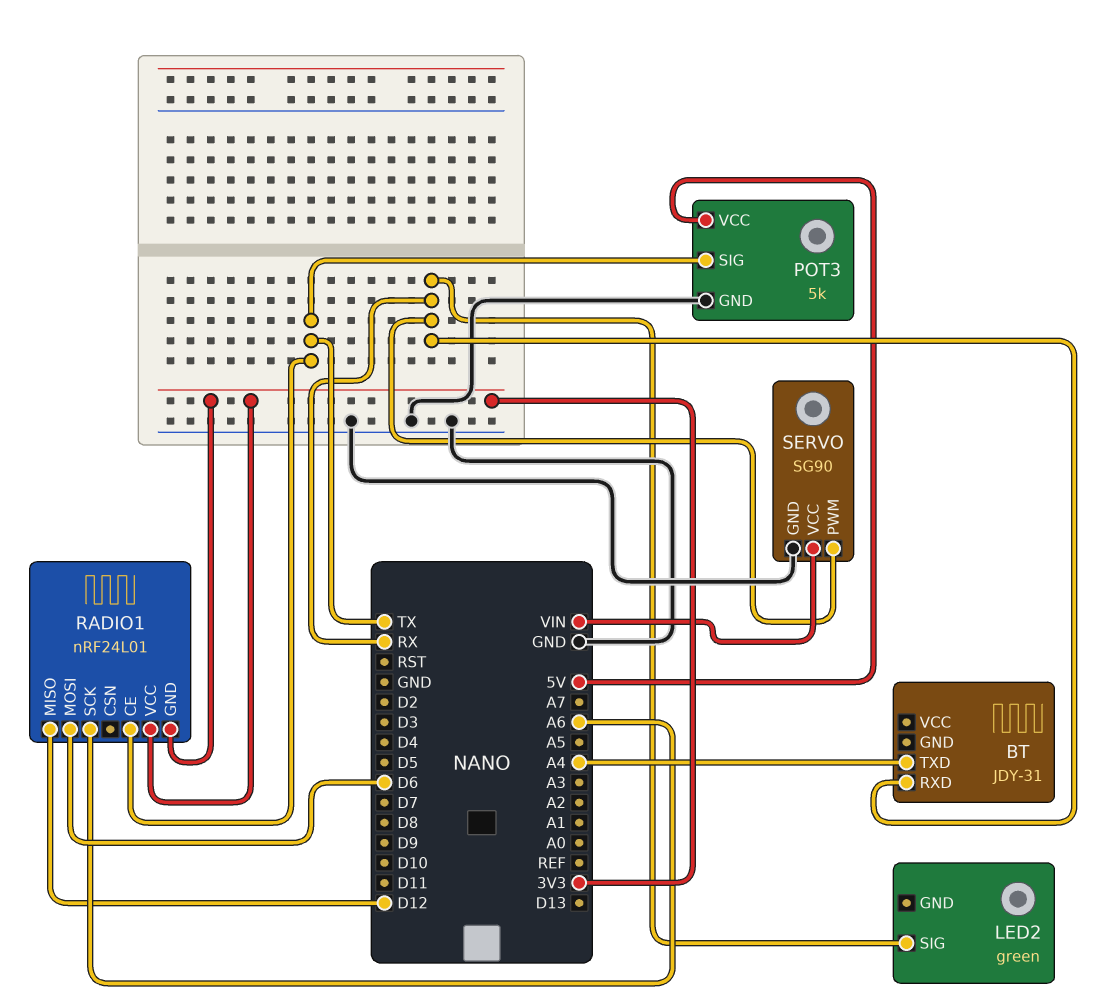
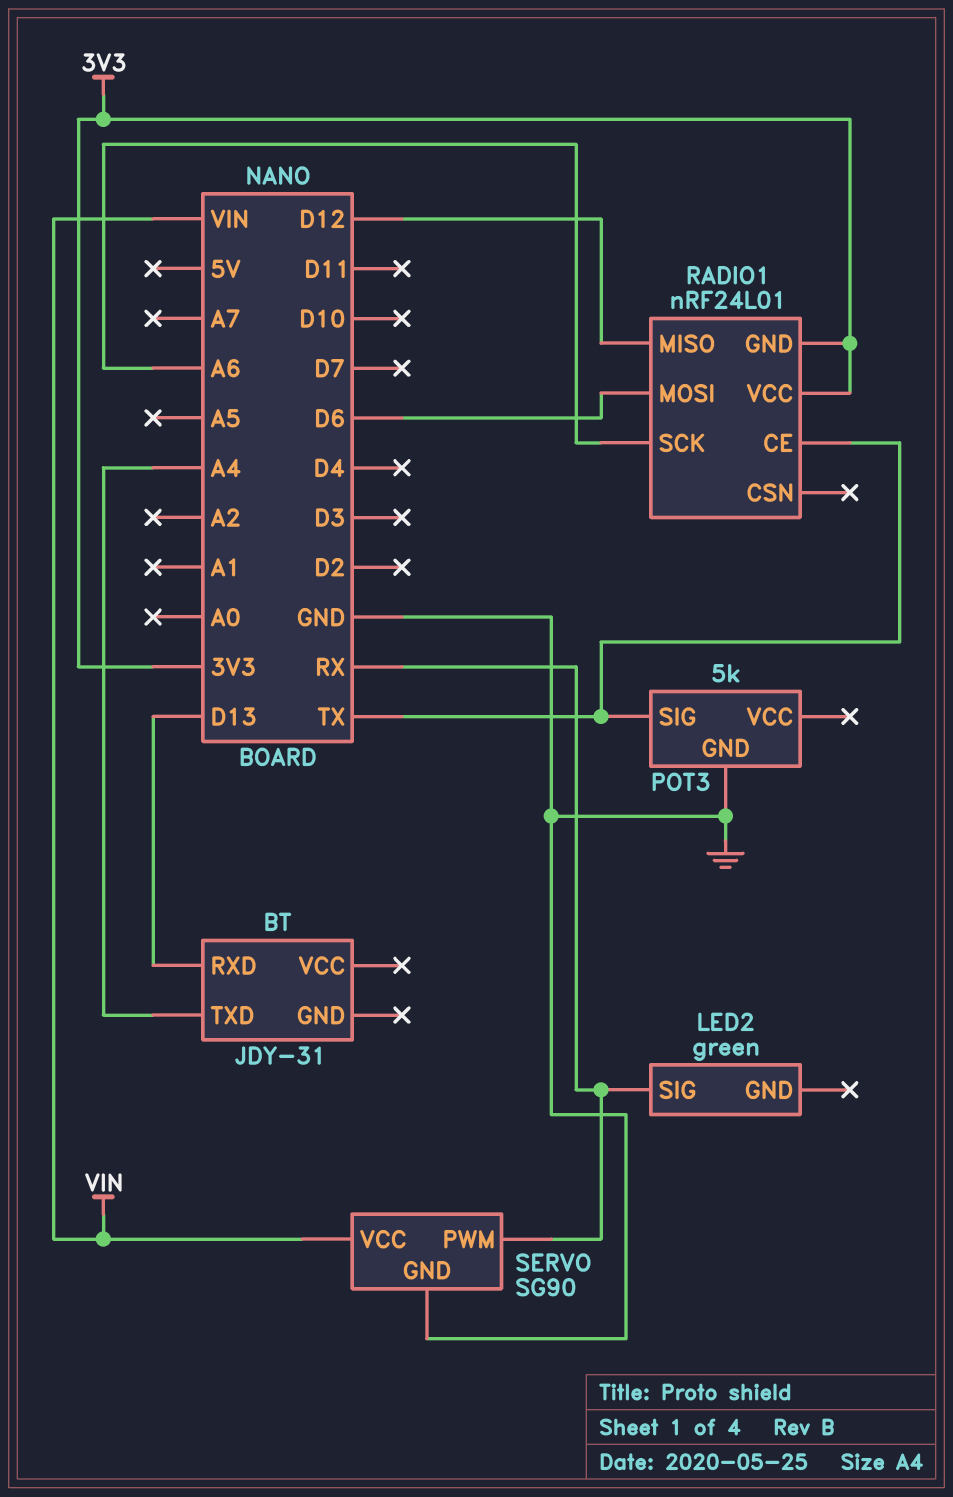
BT pin RXD: RX -> D13
POT3 pin VCC: 5V -> none

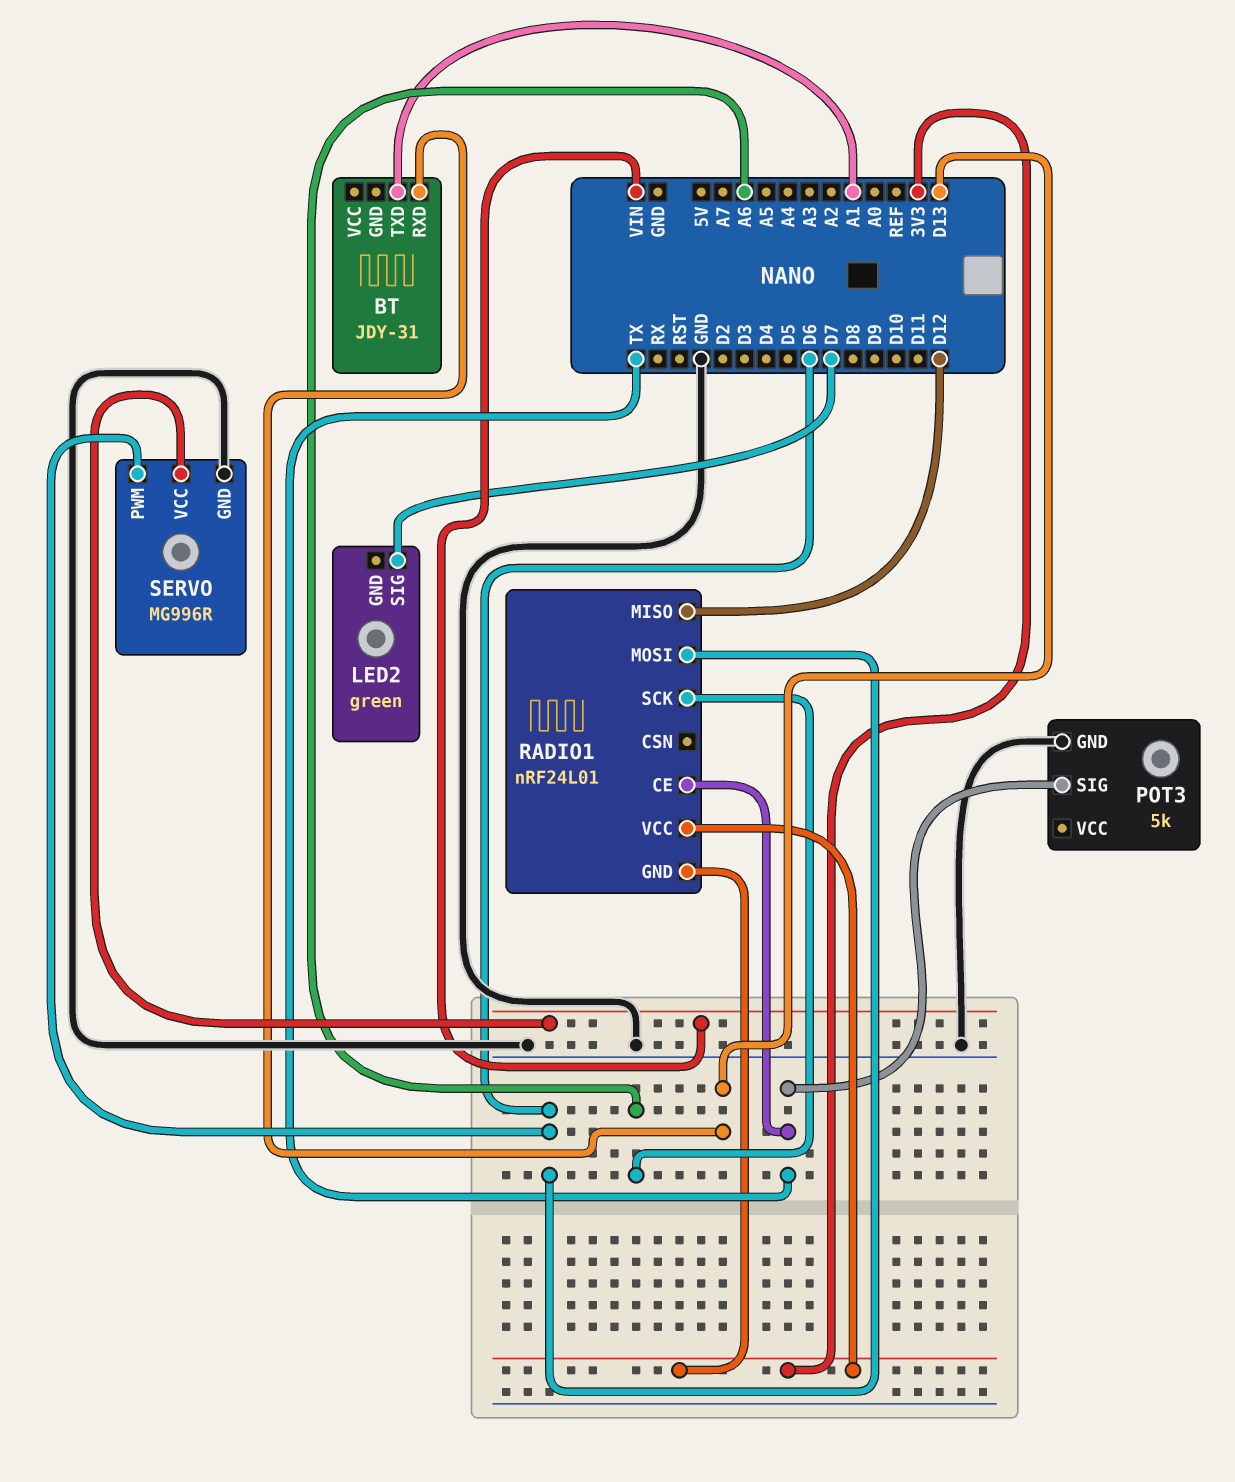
BT pin TXD: A4 -> A1
LED2 pin SIG: RX -> D7
SERVO: SG90 -> MG996R
SERVO pin PWM: RX -> D6

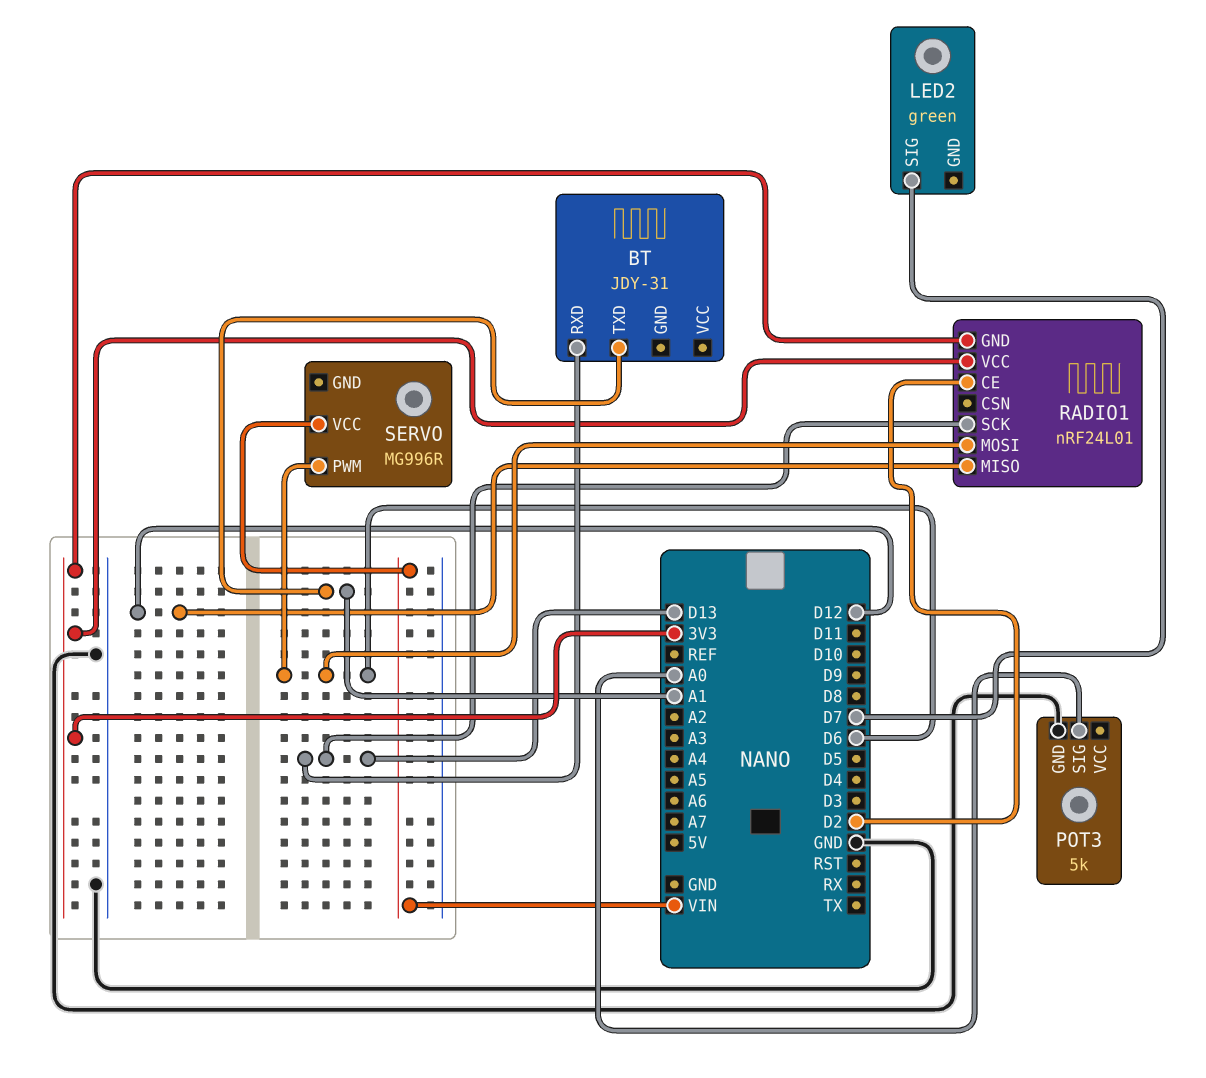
POT3 pin SIG: TX -> A0
RADIO1 pin CE: TX -> D2
RADIO1 pin SCK: A6 -> D13
SERVO pin GND: GND -> none

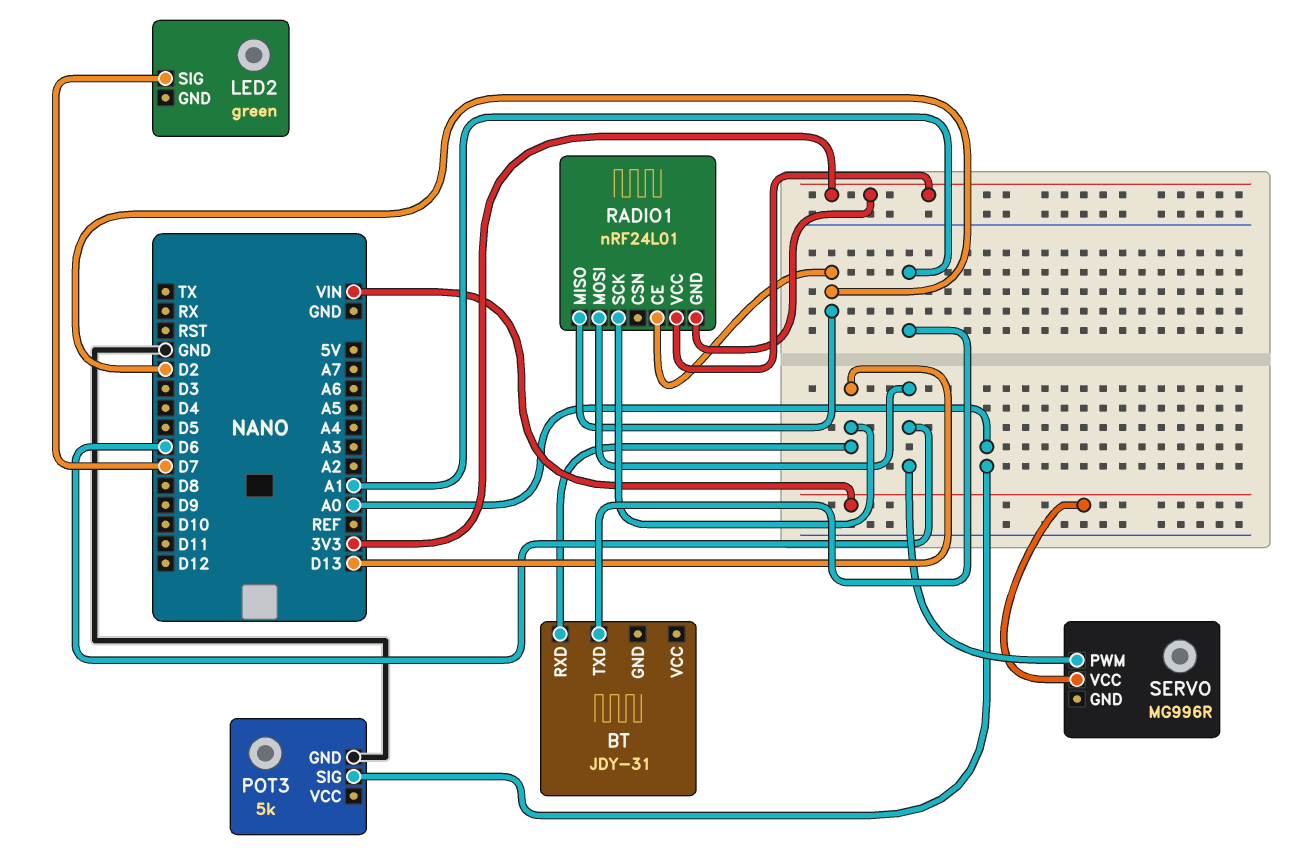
RADIO1 pin MISO: D12 -> D2

